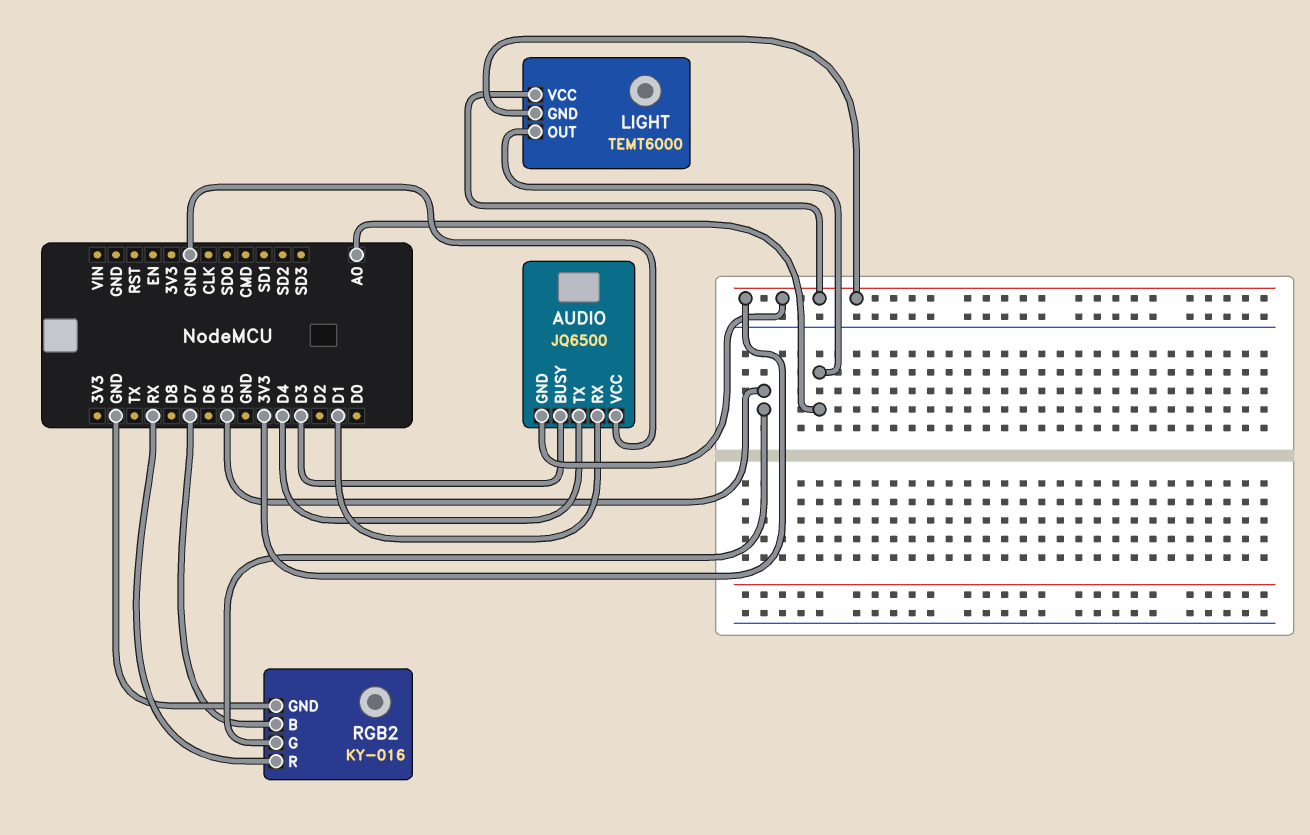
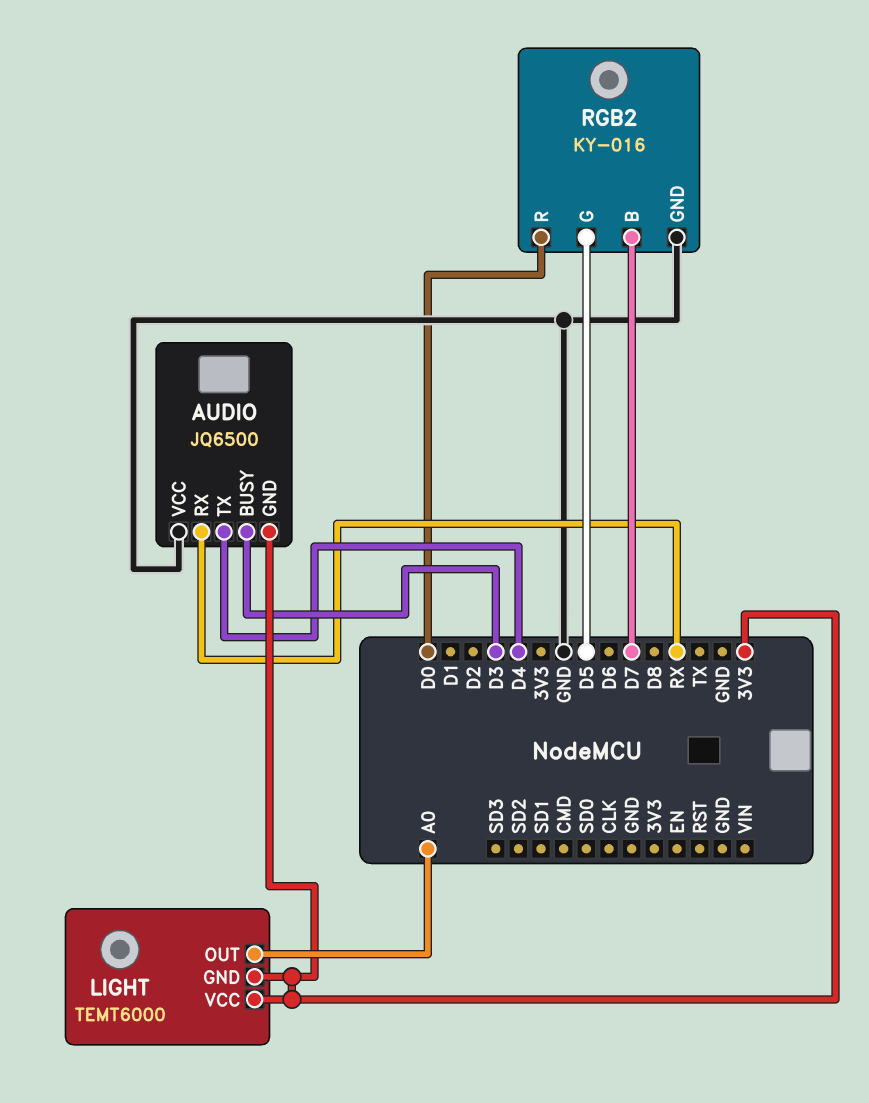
AUDIO pin RX: D1 -> RX
RGB2 pin R: RX -> D0

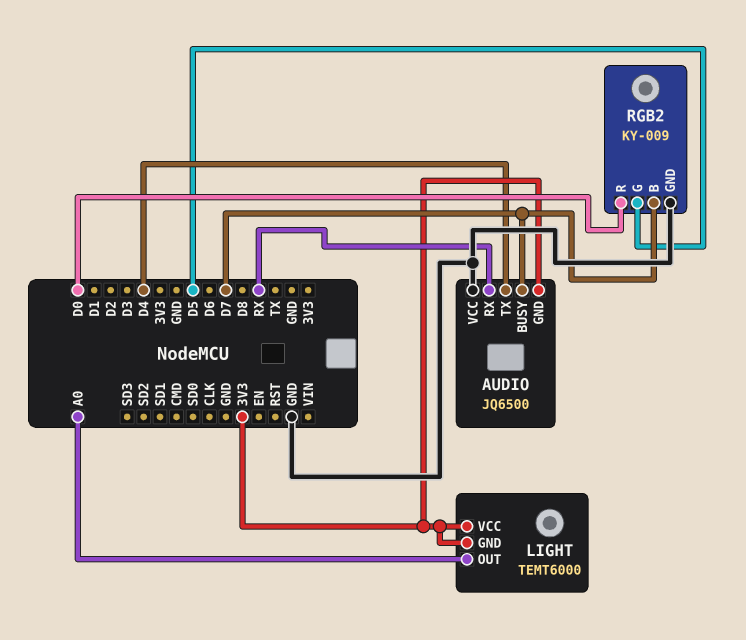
AUDIO pin BUSY: D3 -> D7
RGB2: KY-016 -> KY-009

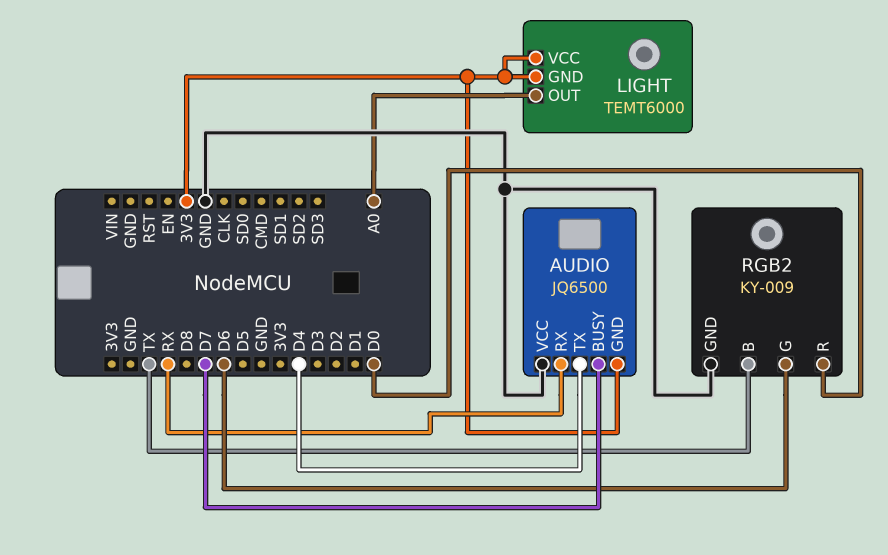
RGB2 pin B: D7 -> TX
RGB2 pin G: D5 -> D6

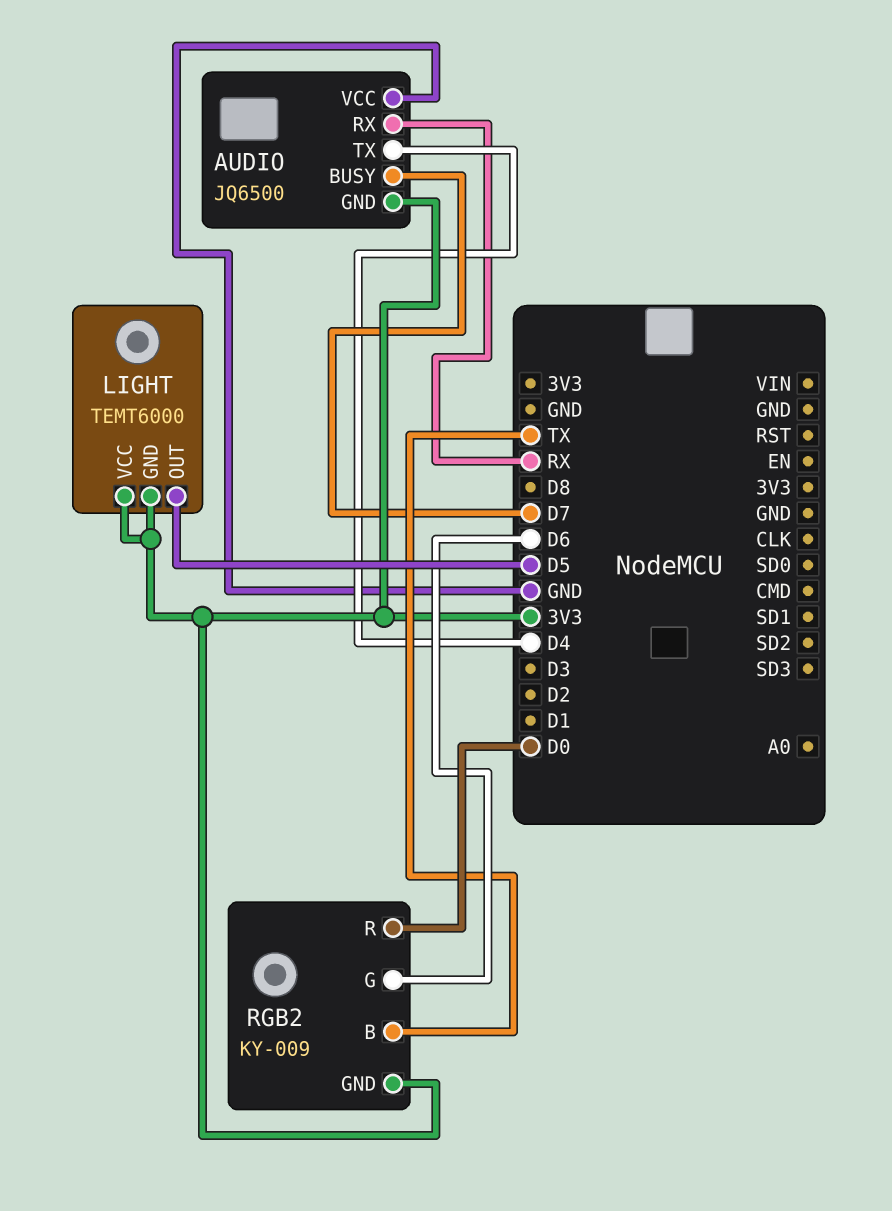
LIGHT pin OUT: A0 -> D5
RGB2 pin GND: GND -> 3V3

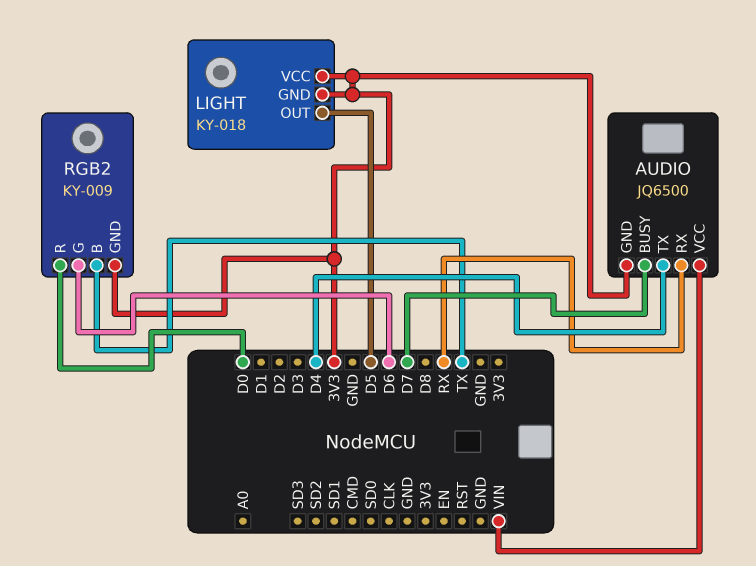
AUDIO pin VCC: GND -> VIN
LIGHT: TEMT6000 -> KY-018

